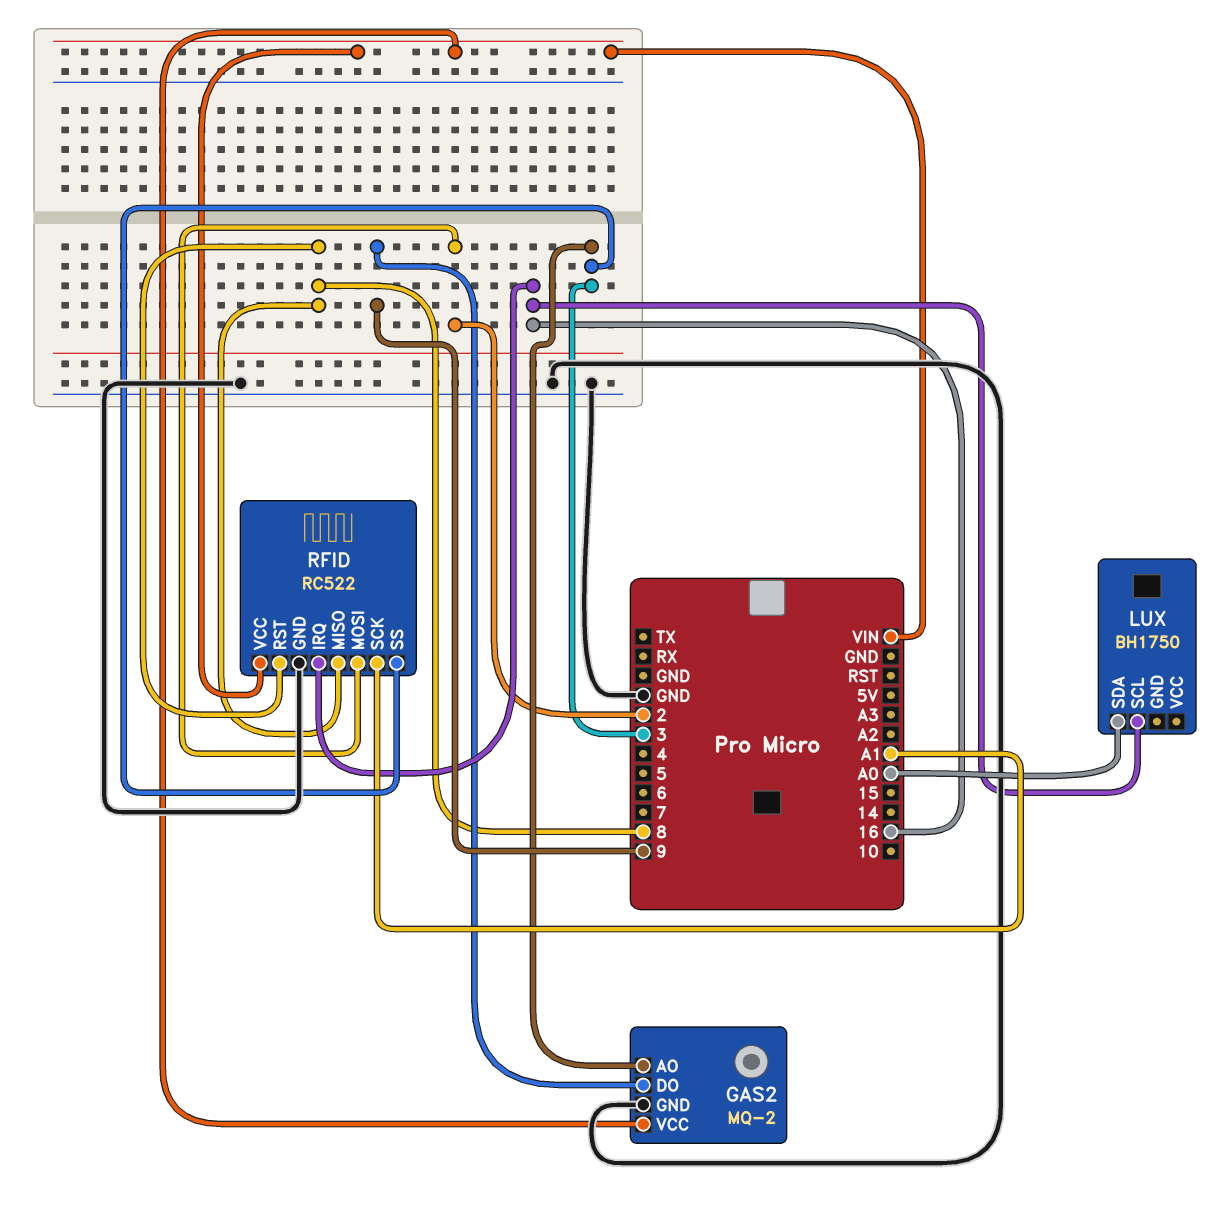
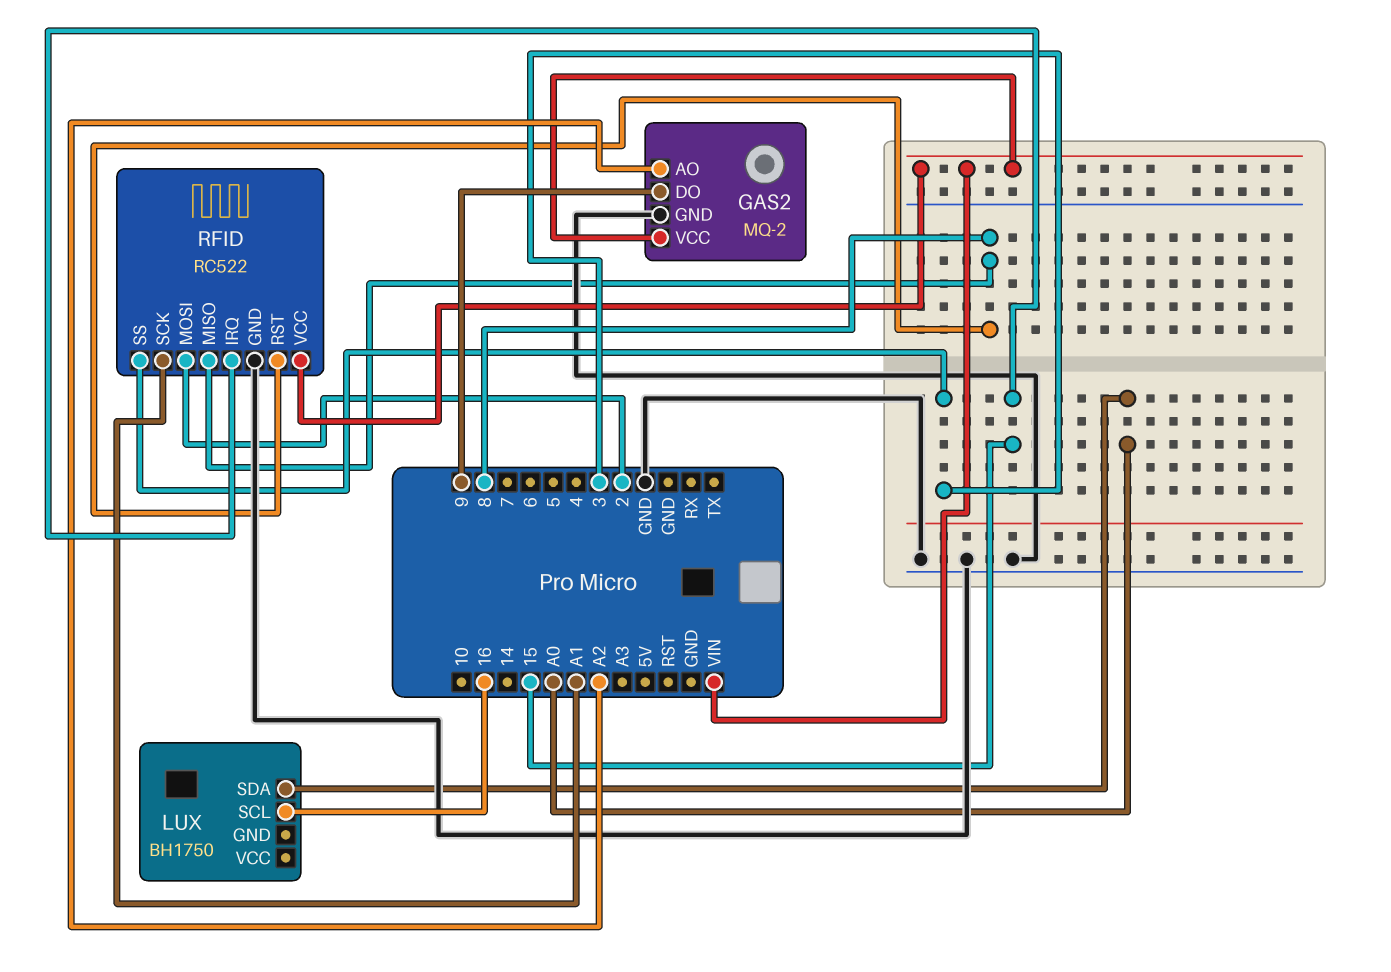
GAS2 pin AO: 3 -> A2
RFID pin IRQ: 16 -> 15

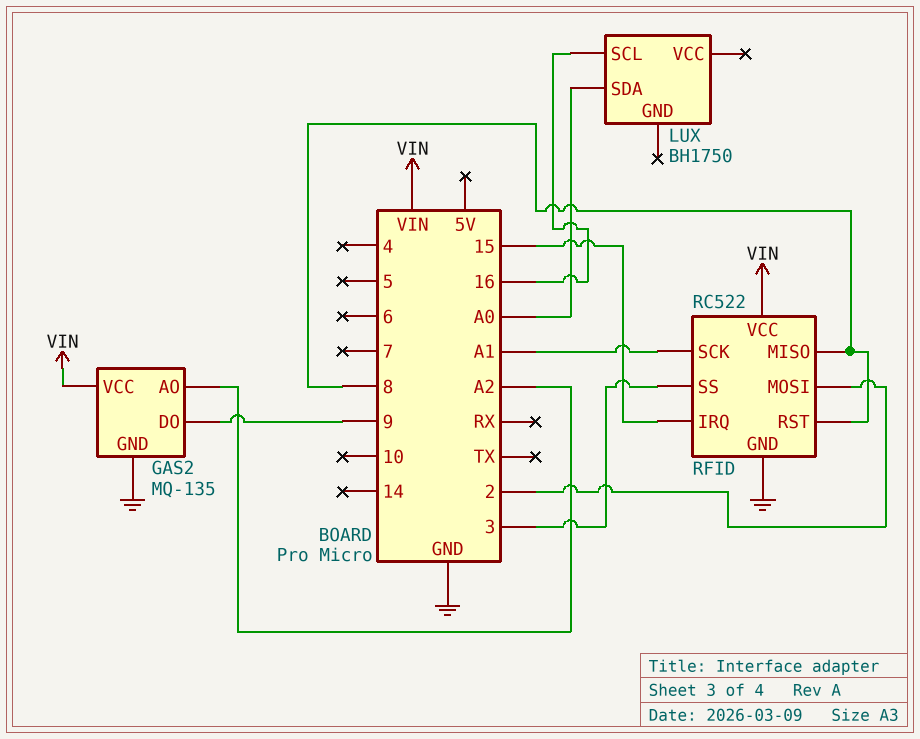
GAS2: MQ-2 -> MQ-135

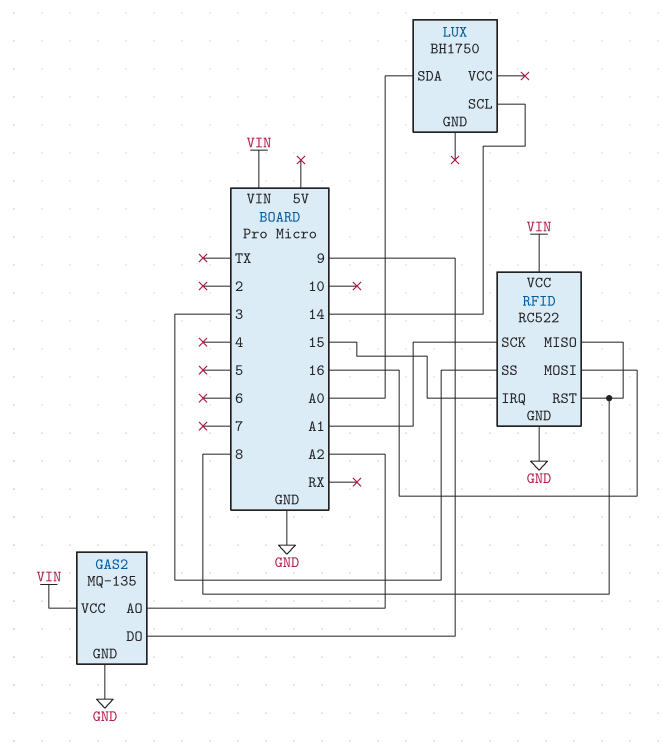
LUX pin SCL: 16 -> 14
RFID pin MOSI: 2 -> 16

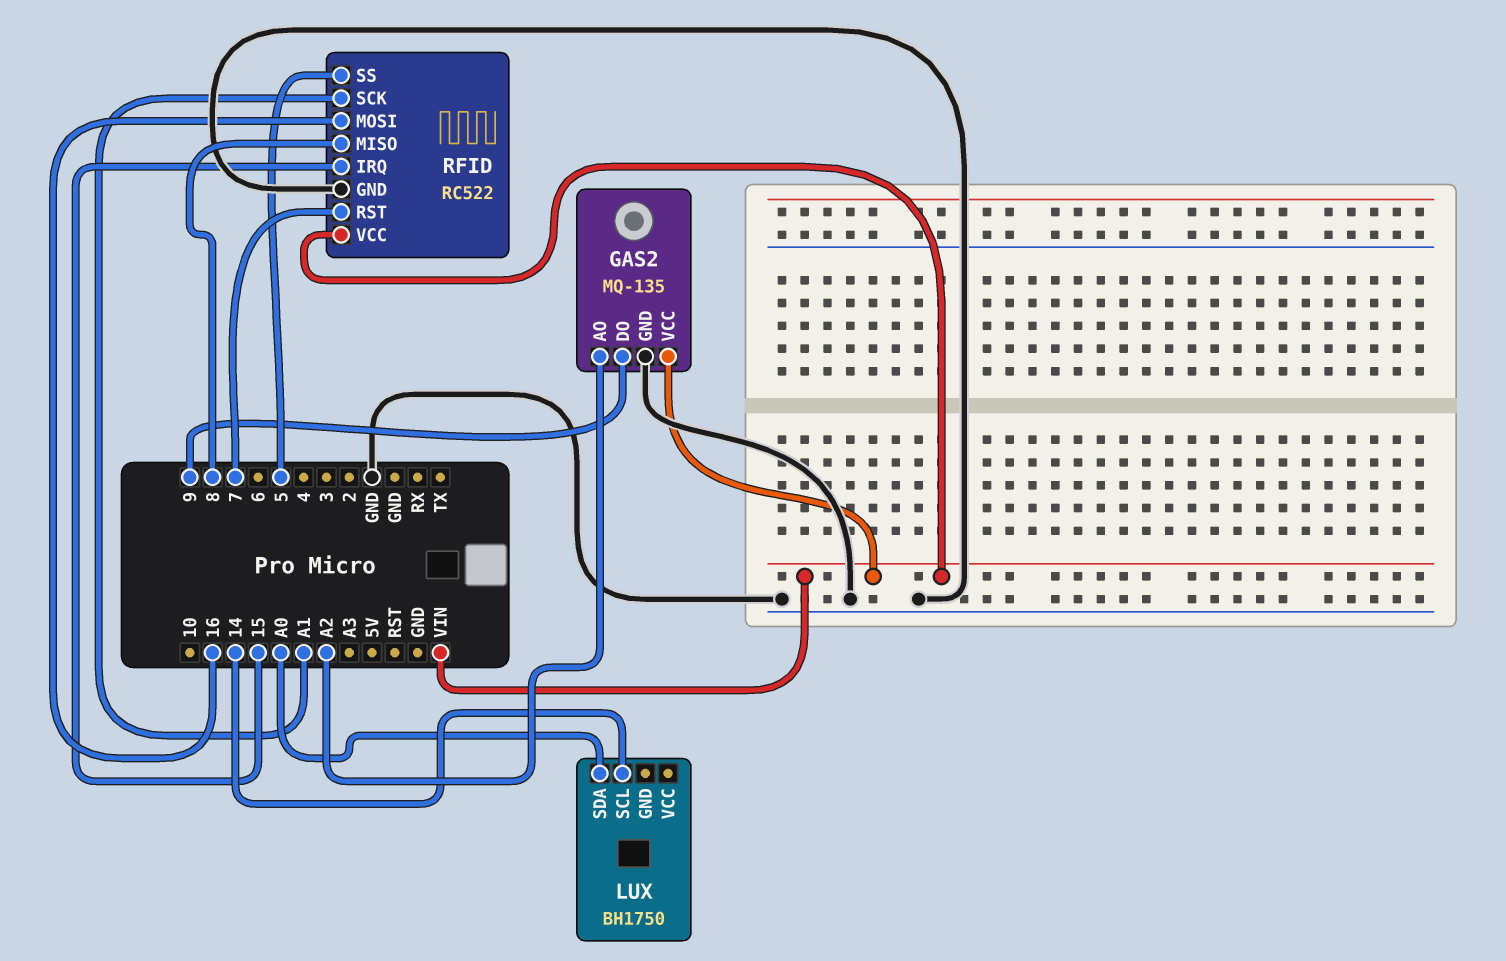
RFID pin RST: 8 -> 7
RFID pin SS: 3 -> 5

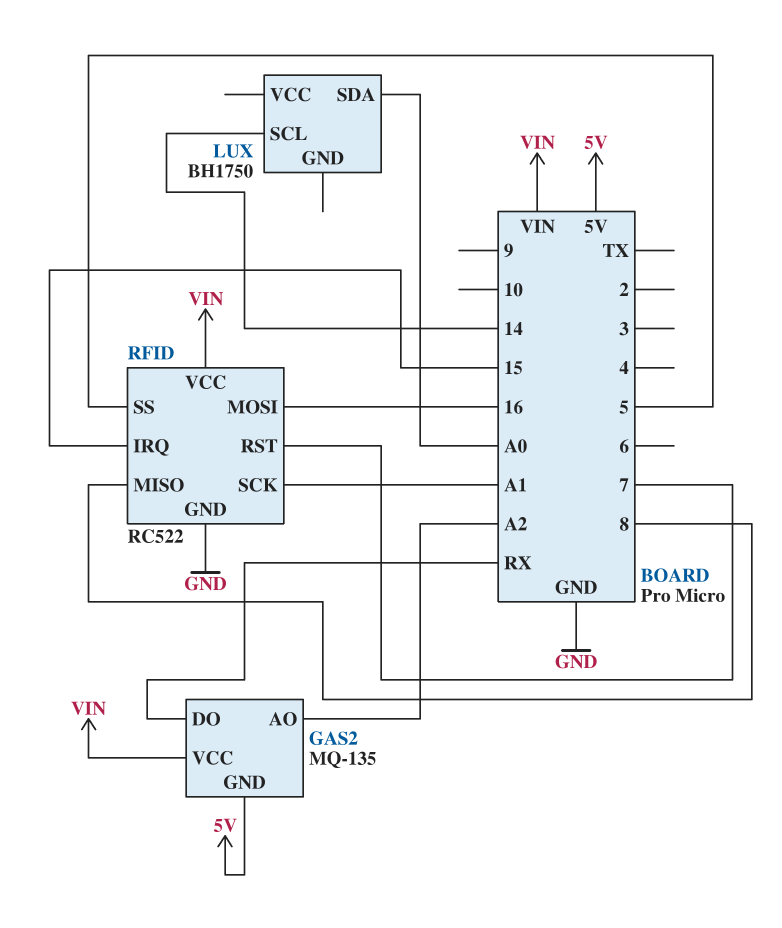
GAS2 pin DO: 9 -> RX
GAS2 pin GND: GND -> 5V

